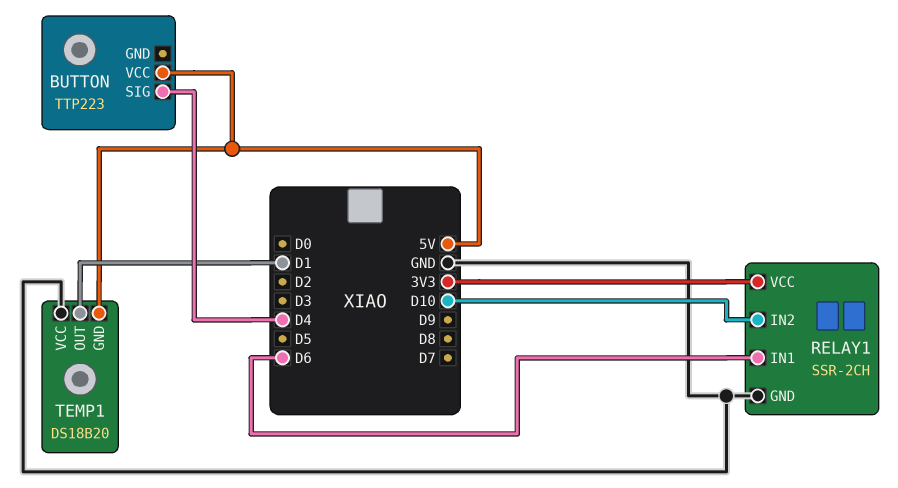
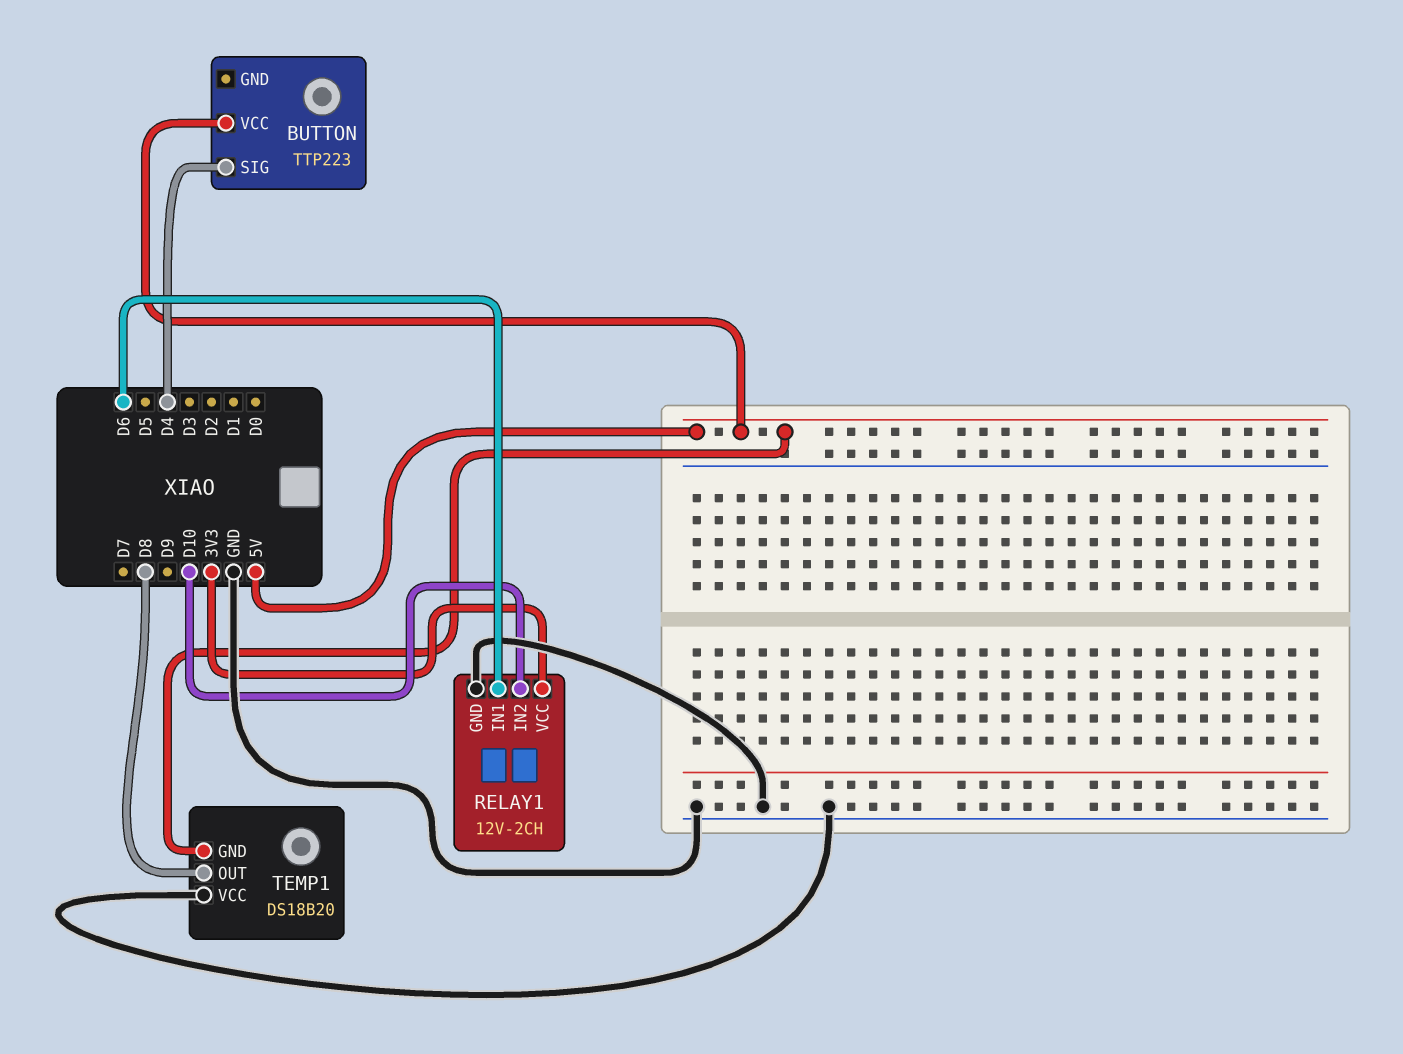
RELAY1: SSR-2CH -> 12V-2CH
TEMP1 pin OUT: D1 -> D8

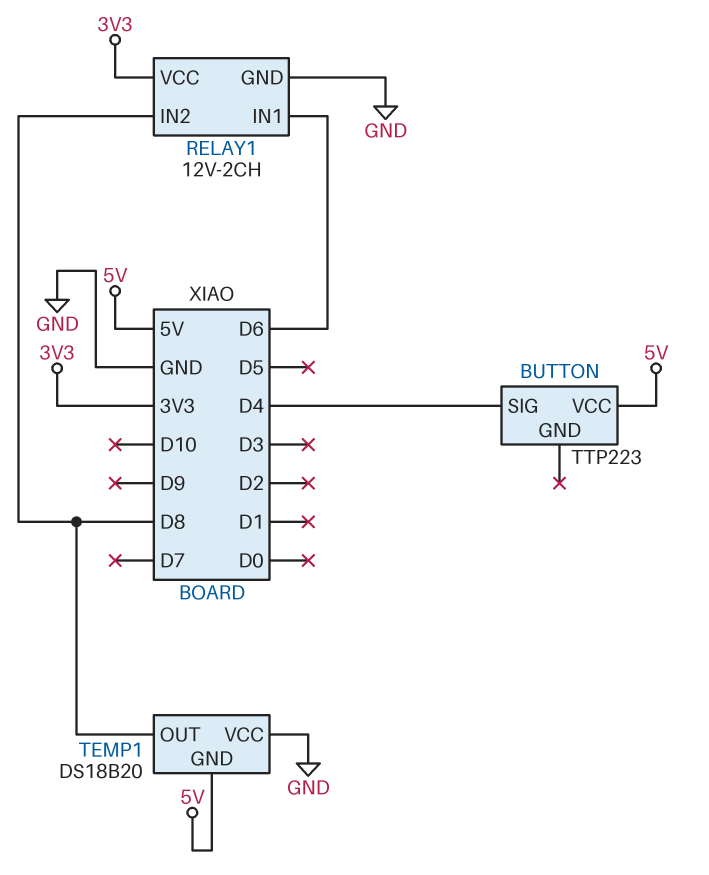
RELAY1 pin IN2: D10 -> D8

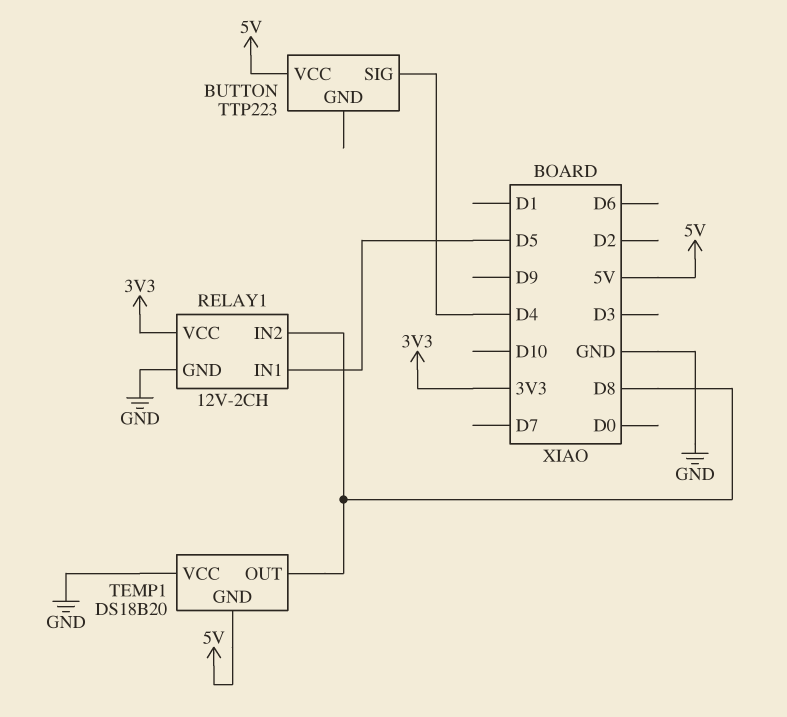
RELAY1 pin IN1: D6 -> D5

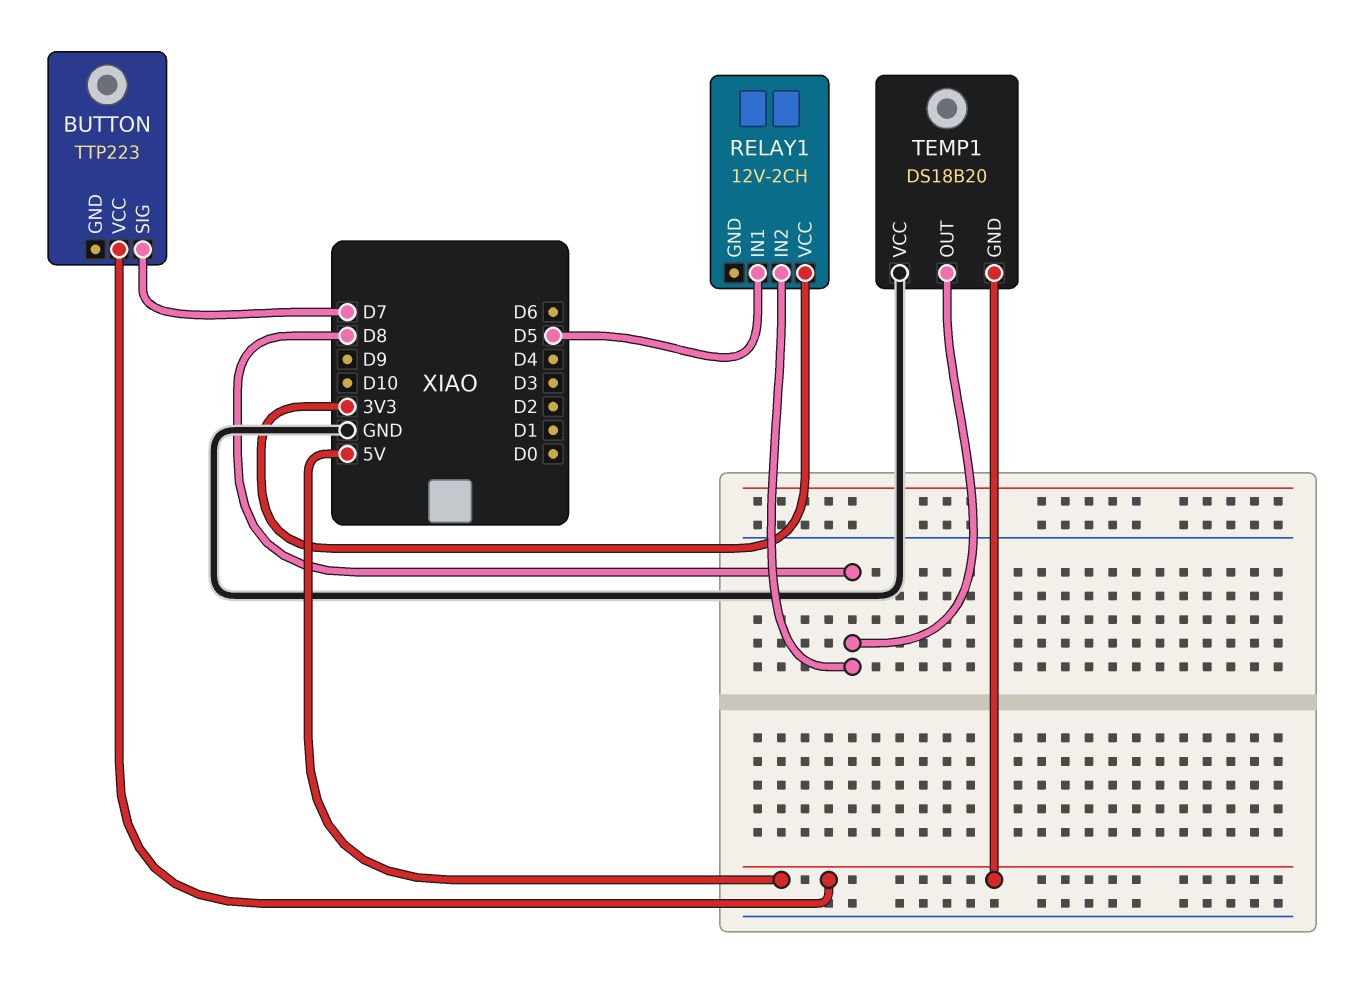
BUTTON pin SIG: D4 -> D7
RELAY1 pin GND: GND -> none

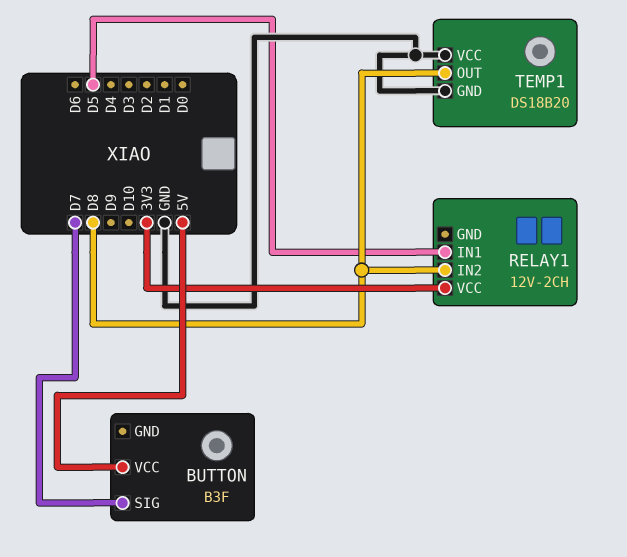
BUTTON: TTP223 -> B3F
TEMP1 pin GND: 5V -> GND

